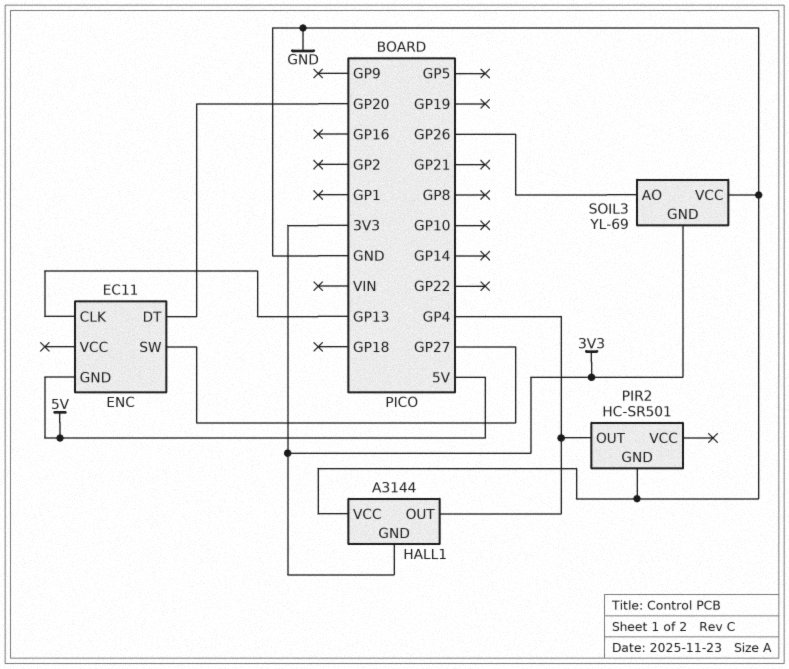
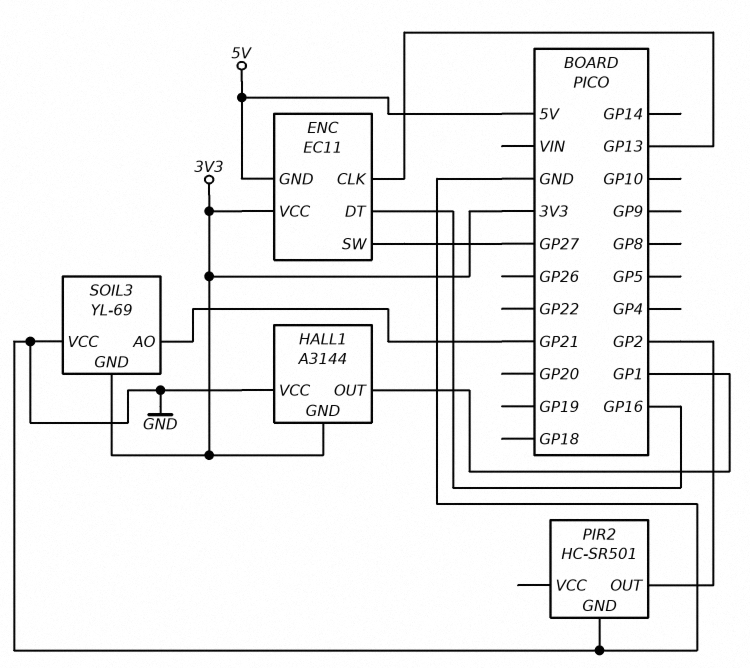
ENC pin DT: GP20 -> GP16
ENC pin VCC: none -> 3V3
HALL1 pin OUT: GP4 -> GP1
PIR2 pin OUT: GP4 -> GP2
SOIL3 pin AO: GP26 -> GP21

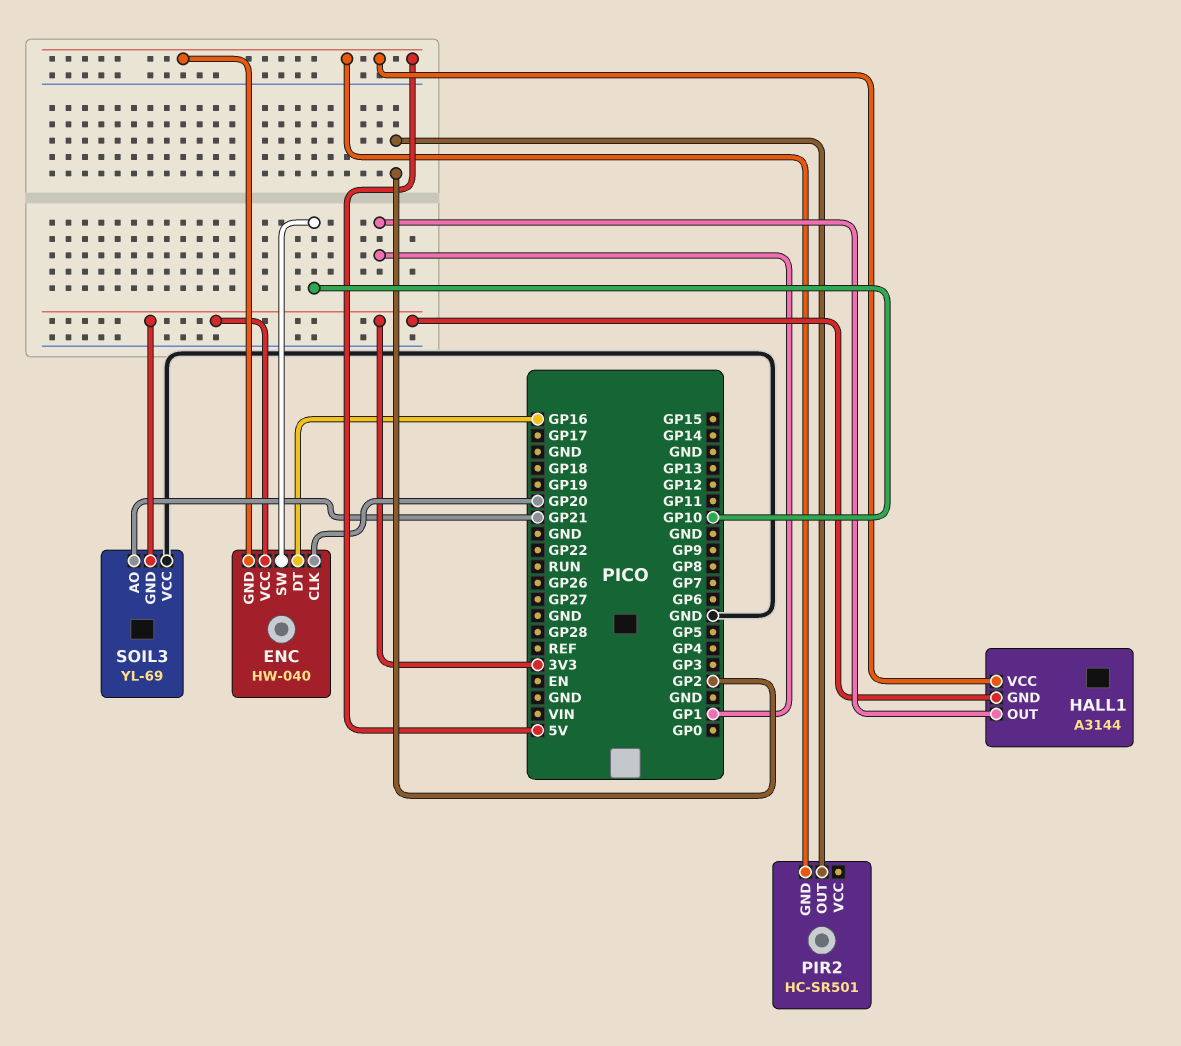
ENC: EC11 -> HW-040
ENC pin CLK: GP13 -> GP20
ENC pin SW: GP27 -> GP10
HALL1 pin VCC: GND -> 5V
PIR2 pin GND: GND -> 5V

